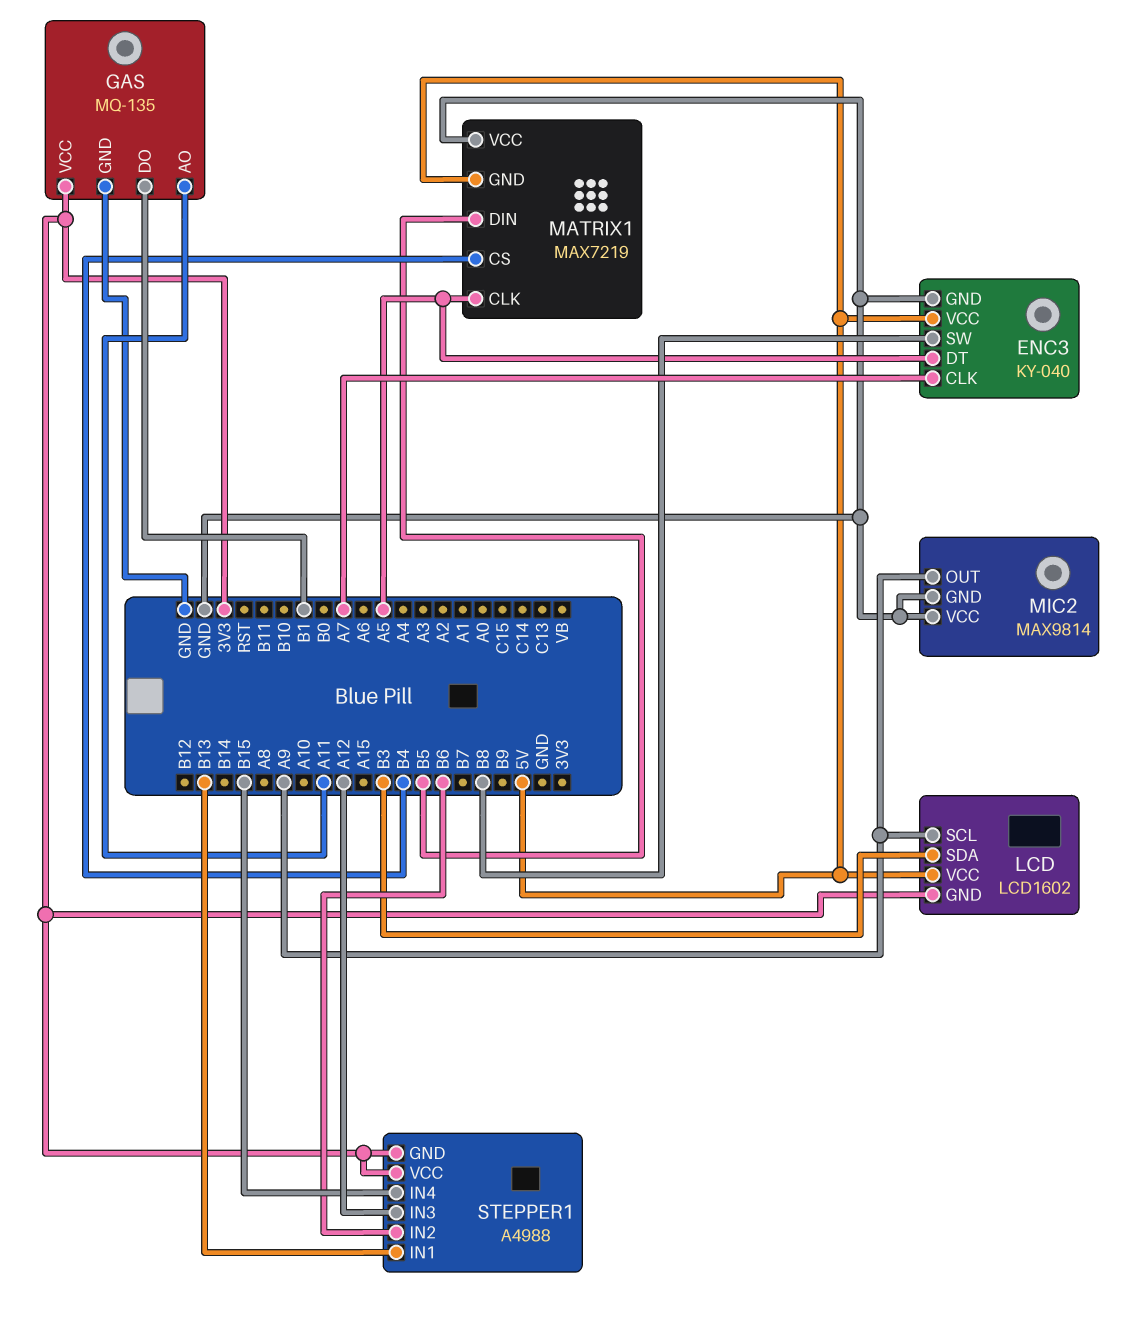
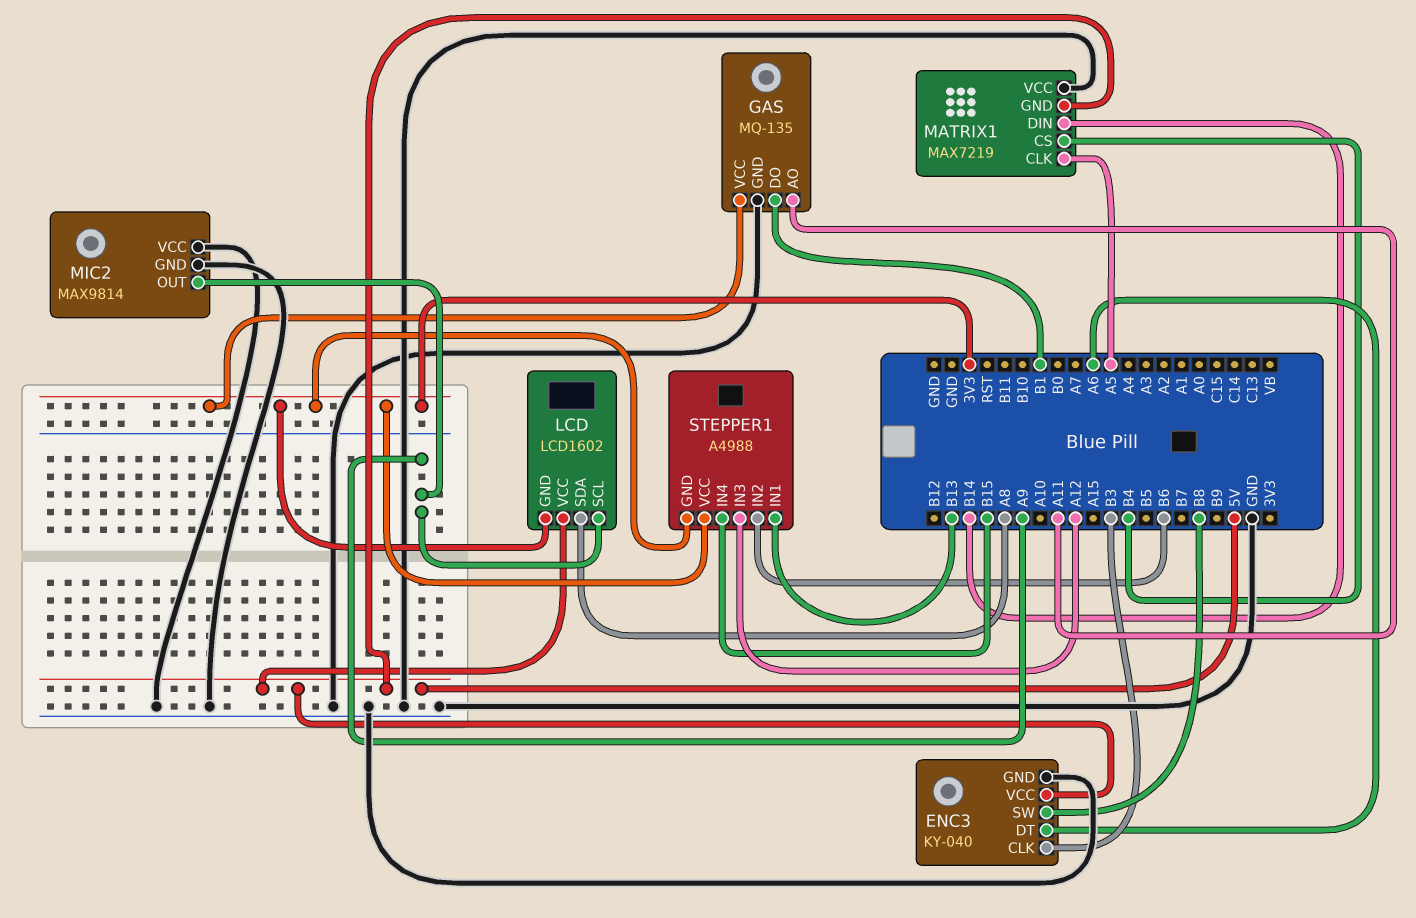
ENC3 pin CLK: A7 -> B3
ENC3 pin DT: A5 -> A6
LCD pin SDA: B3 -> A8
MATRIX1 pin DIN: B5 -> B14

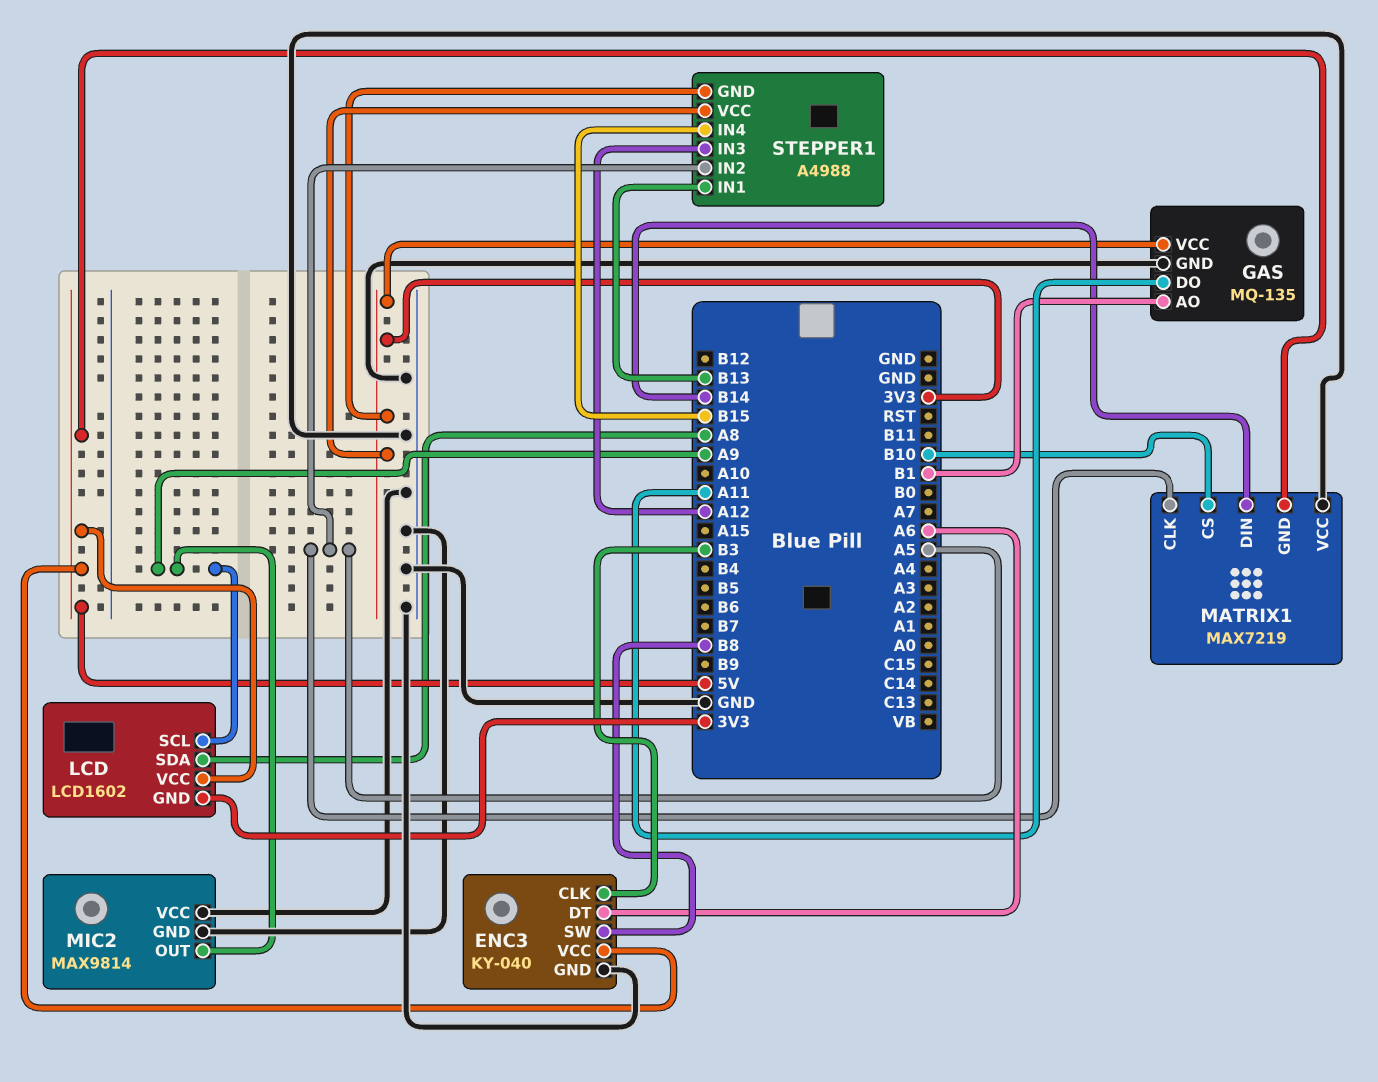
GAS pin AO: A11 -> B1
GAS pin DO: B1 -> A11
MATRIX1 pin CS: B4 -> B10
STEPPER1 pin IN2: B6 -> A5

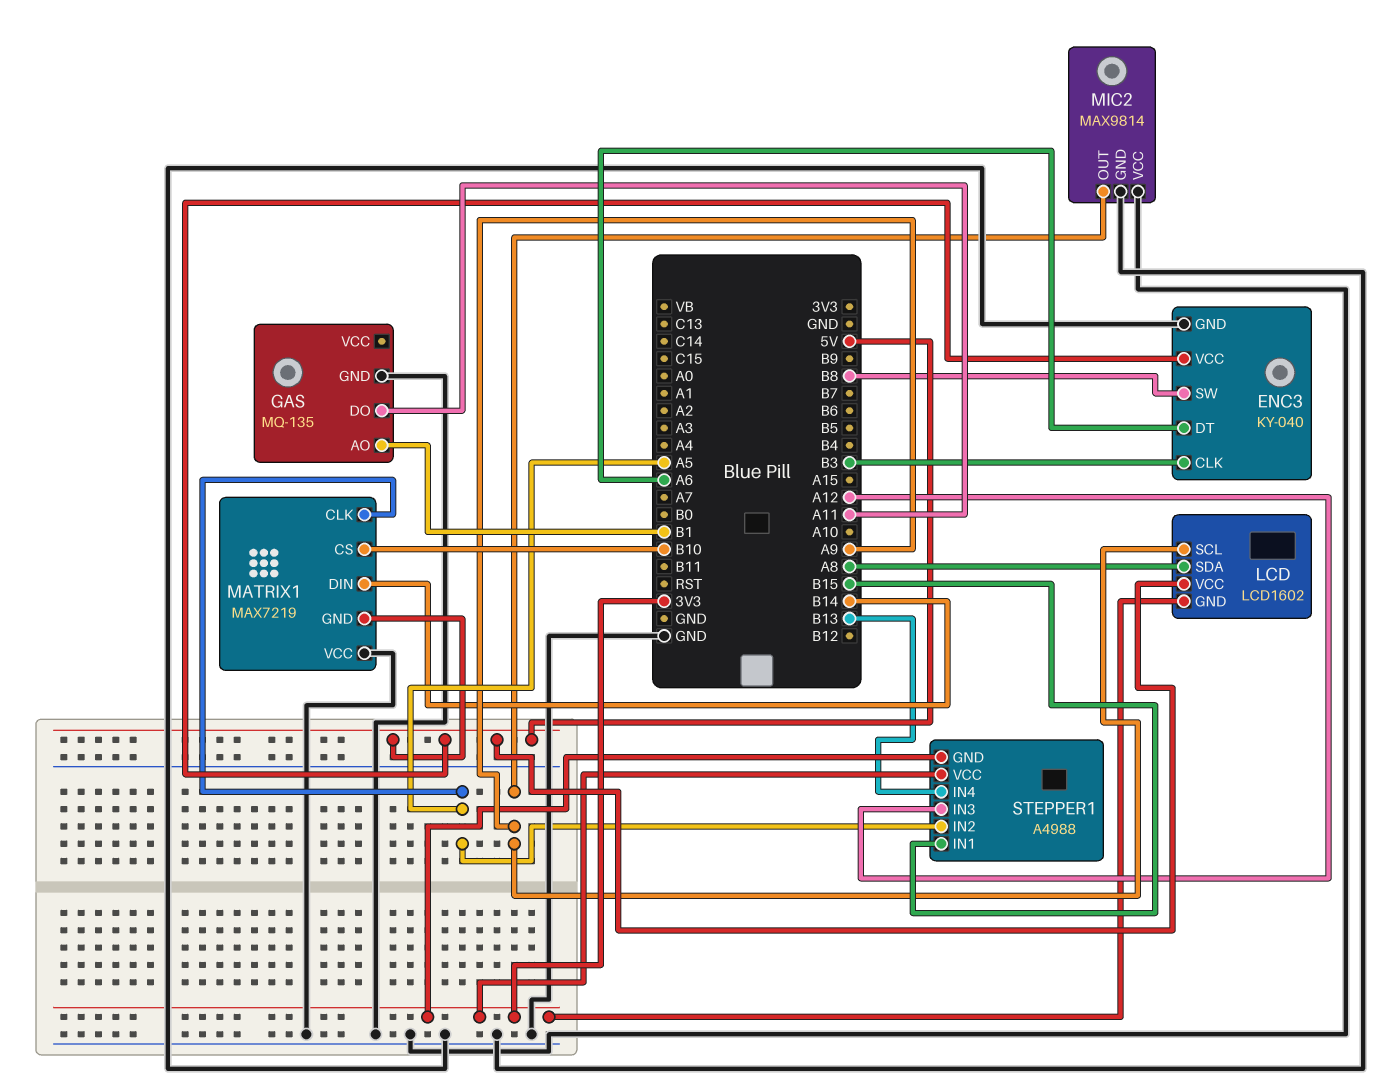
GAS pin VCC: 3V3 -> none
STEPPER1 pin IN1: B13 -> B15
STEPPER1 pin IN4: B15 -> B13

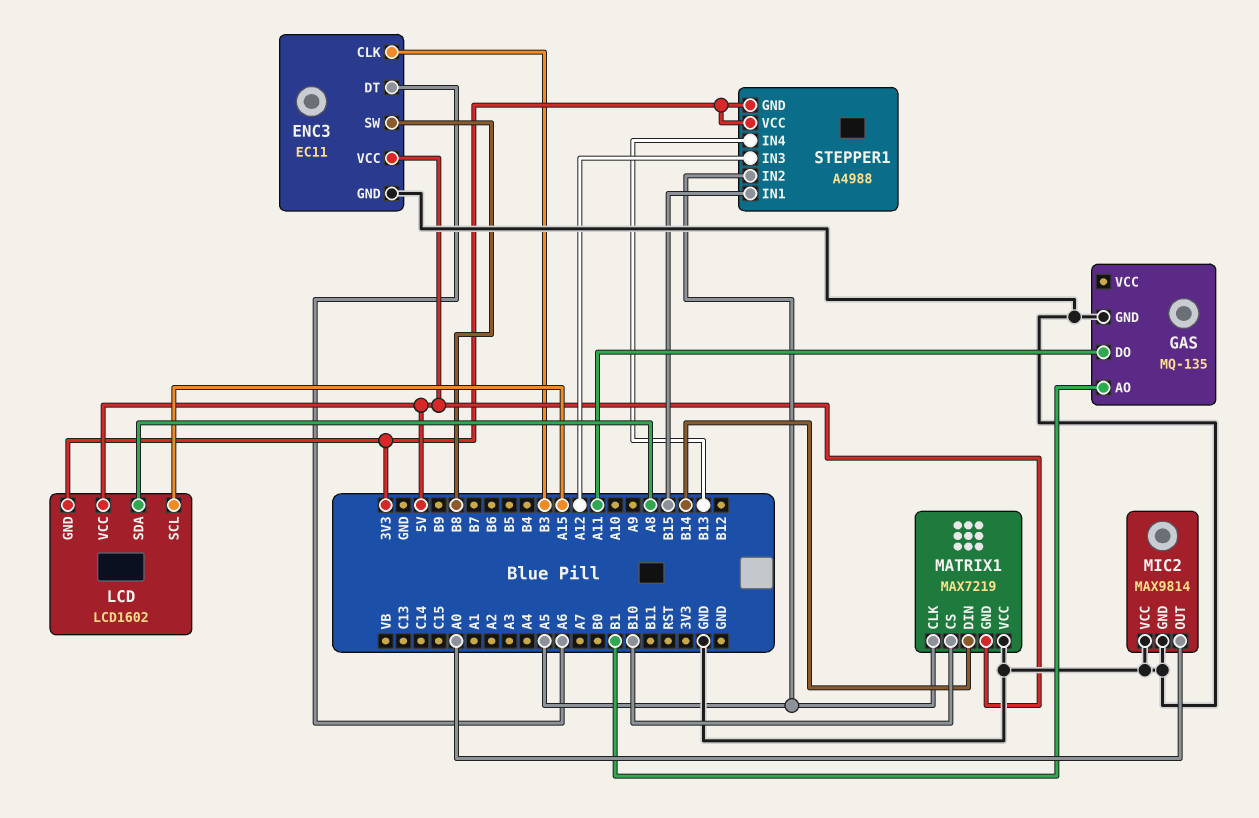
ENC3: KY-040 -> EC11
LCD pin SCL: A9 -> A15
MIC2 pin OUT: A9 -> A0

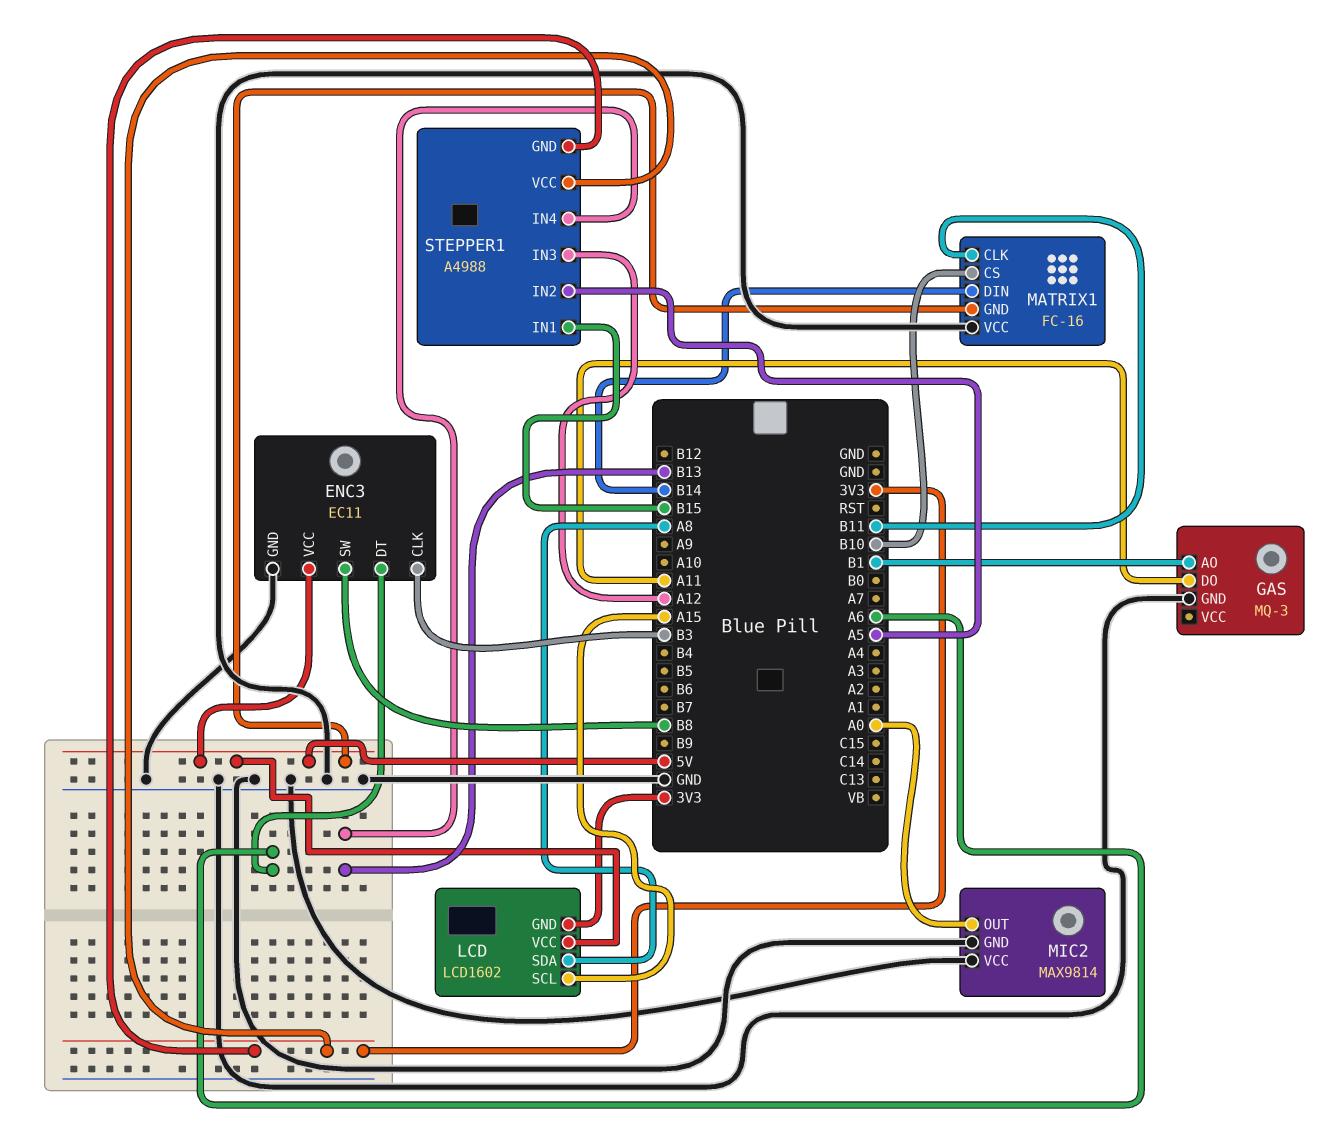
GAS: MQ-135 -> MQ-3
MATRIX1: MAX7219 -> FC-16
MATRIX1 pin CLK: A5 -> B11

